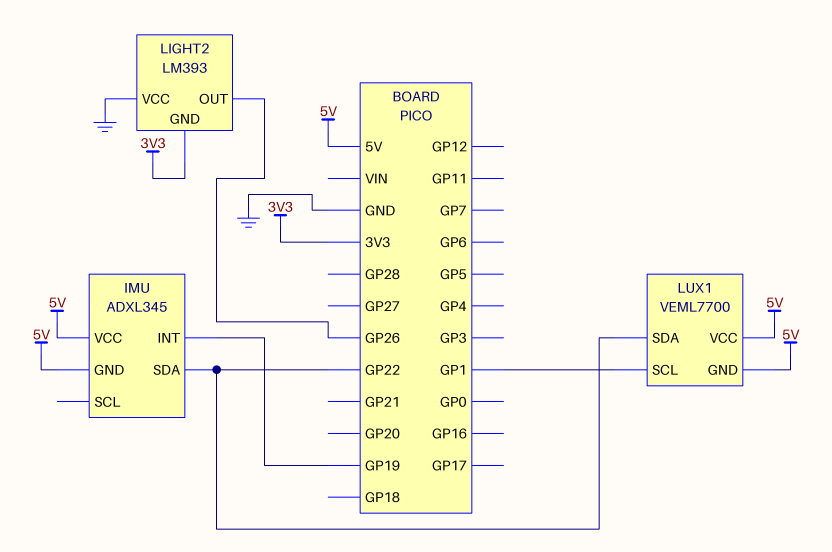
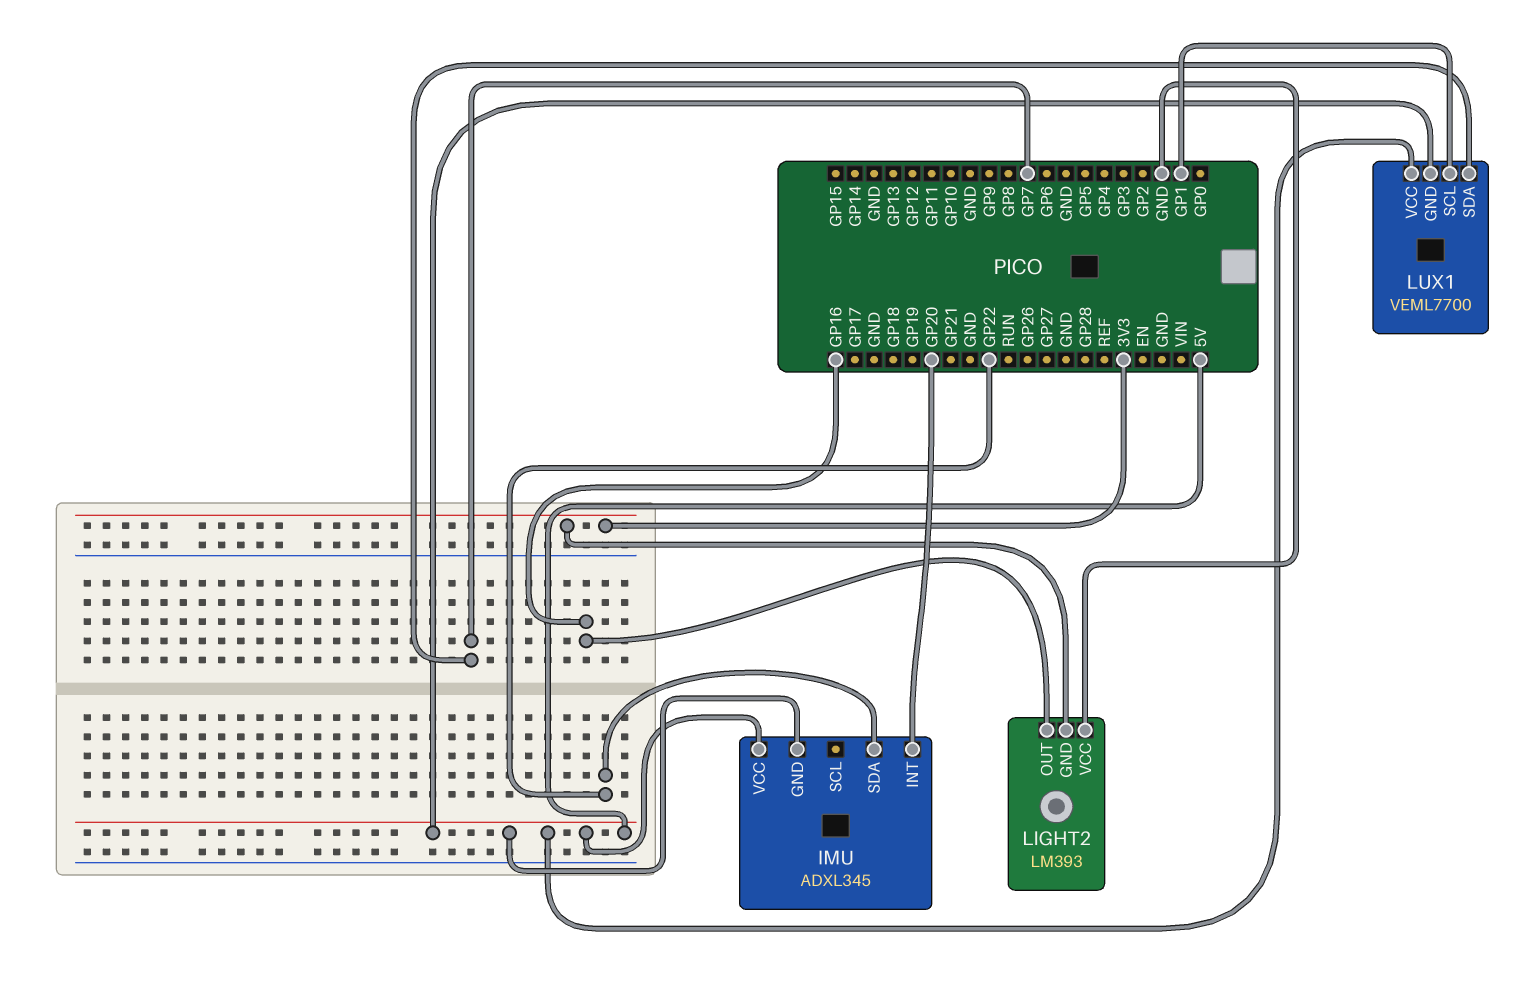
IMU pin INT: GP19 -> GP20
LIGHT2 pin OUT: GP26 -> GP16
LUX1 pin SDA: GP22 -> GP7

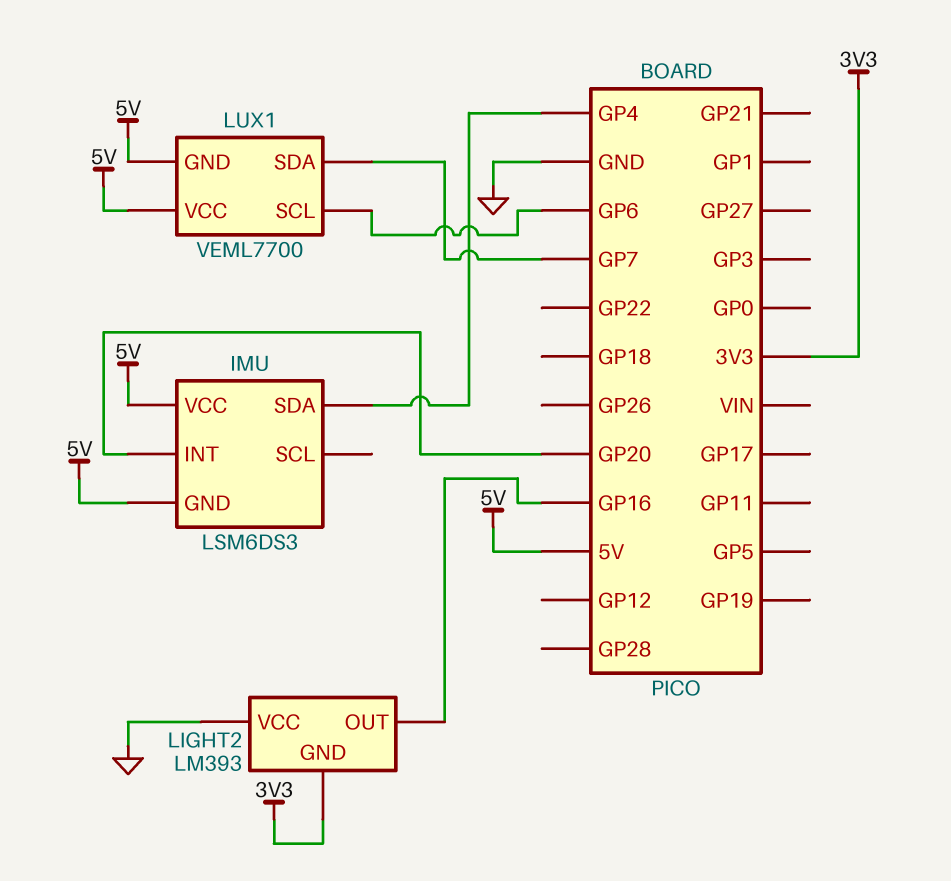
IMU: ADXL345 -> LSM6DS3
IMU pin SDA: GP22 -> GP4
LUX1 pin SCL: GP1 -> GP6

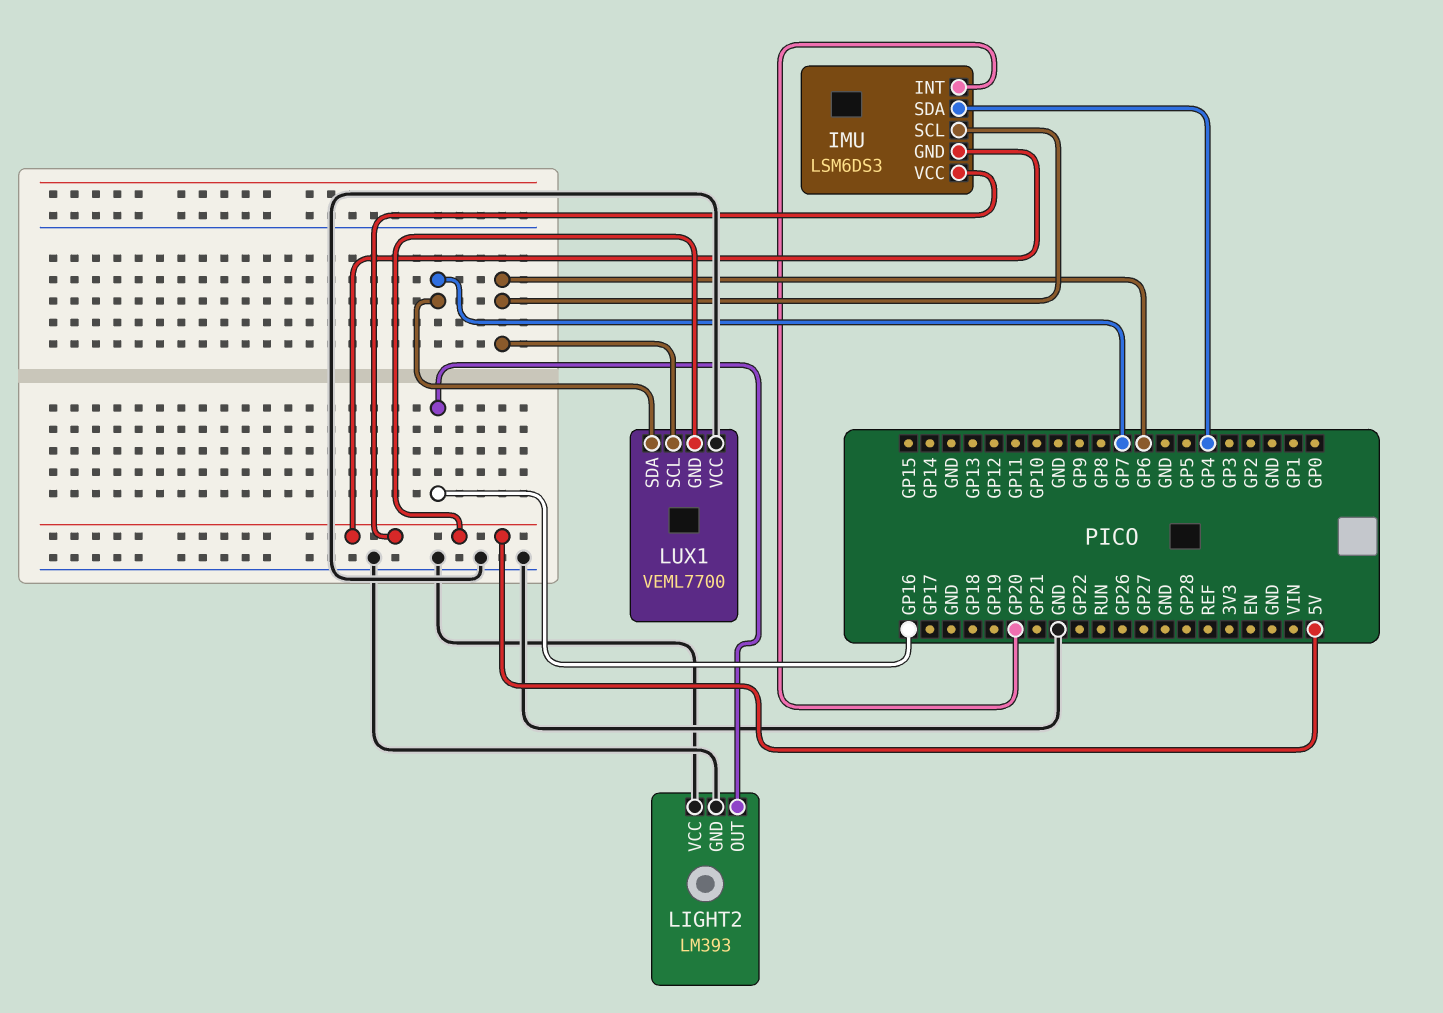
IMU pin SCL: none -> GP6
LIGHT2 pin GND: 3V3 -> GND
LUX1 pin VCC: 5V -> GND

